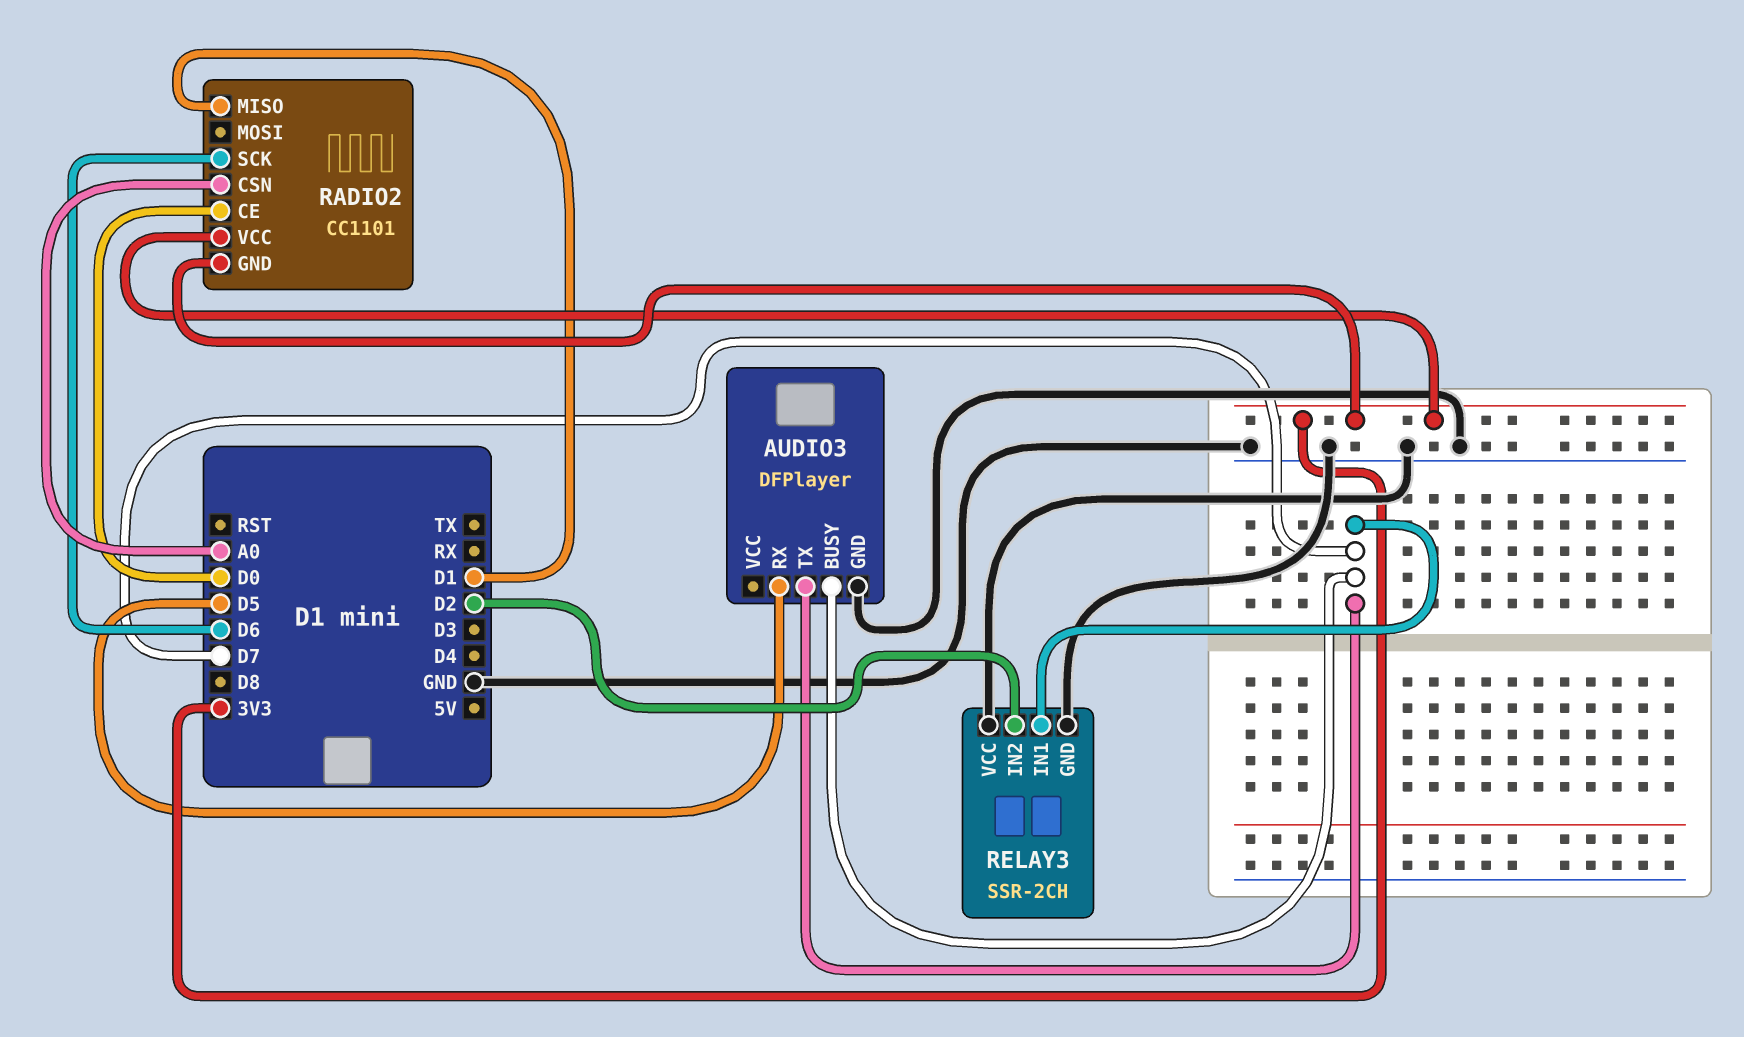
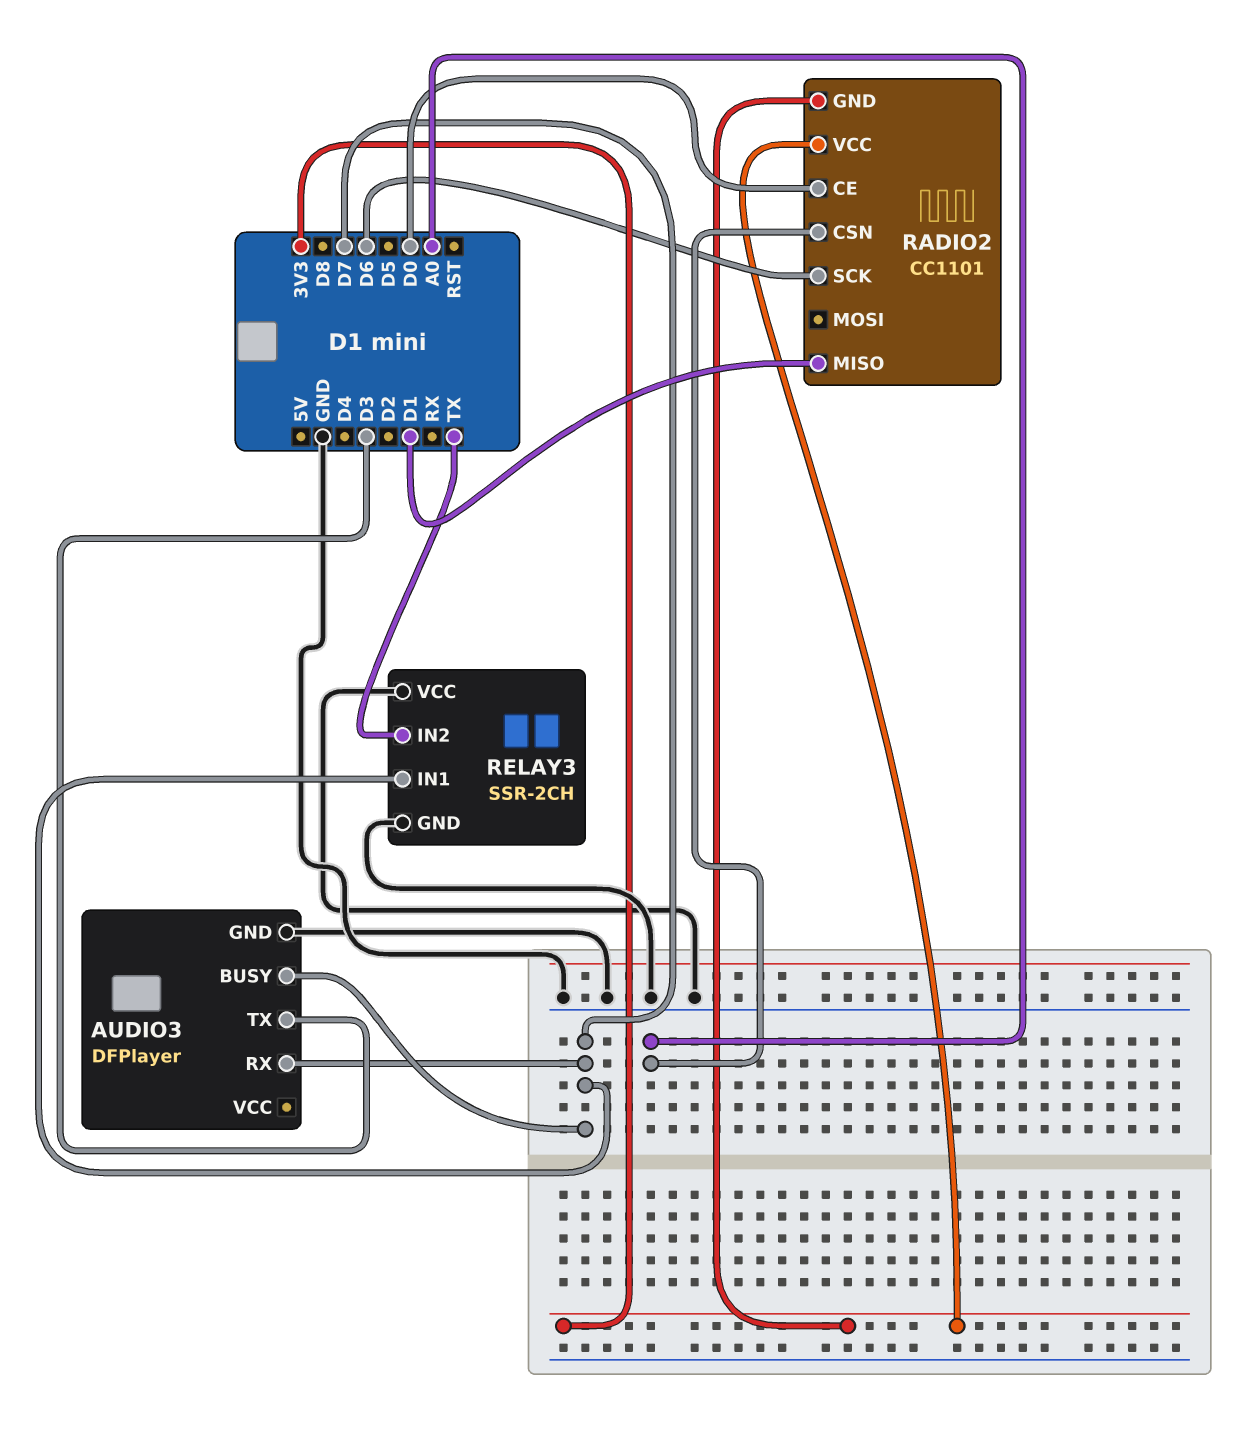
AUDIO3 pin RX: D5 -> D7
AUDIO3 pin TX: D7 -> D3
RELAY3 pin IN2: D2 -> TX

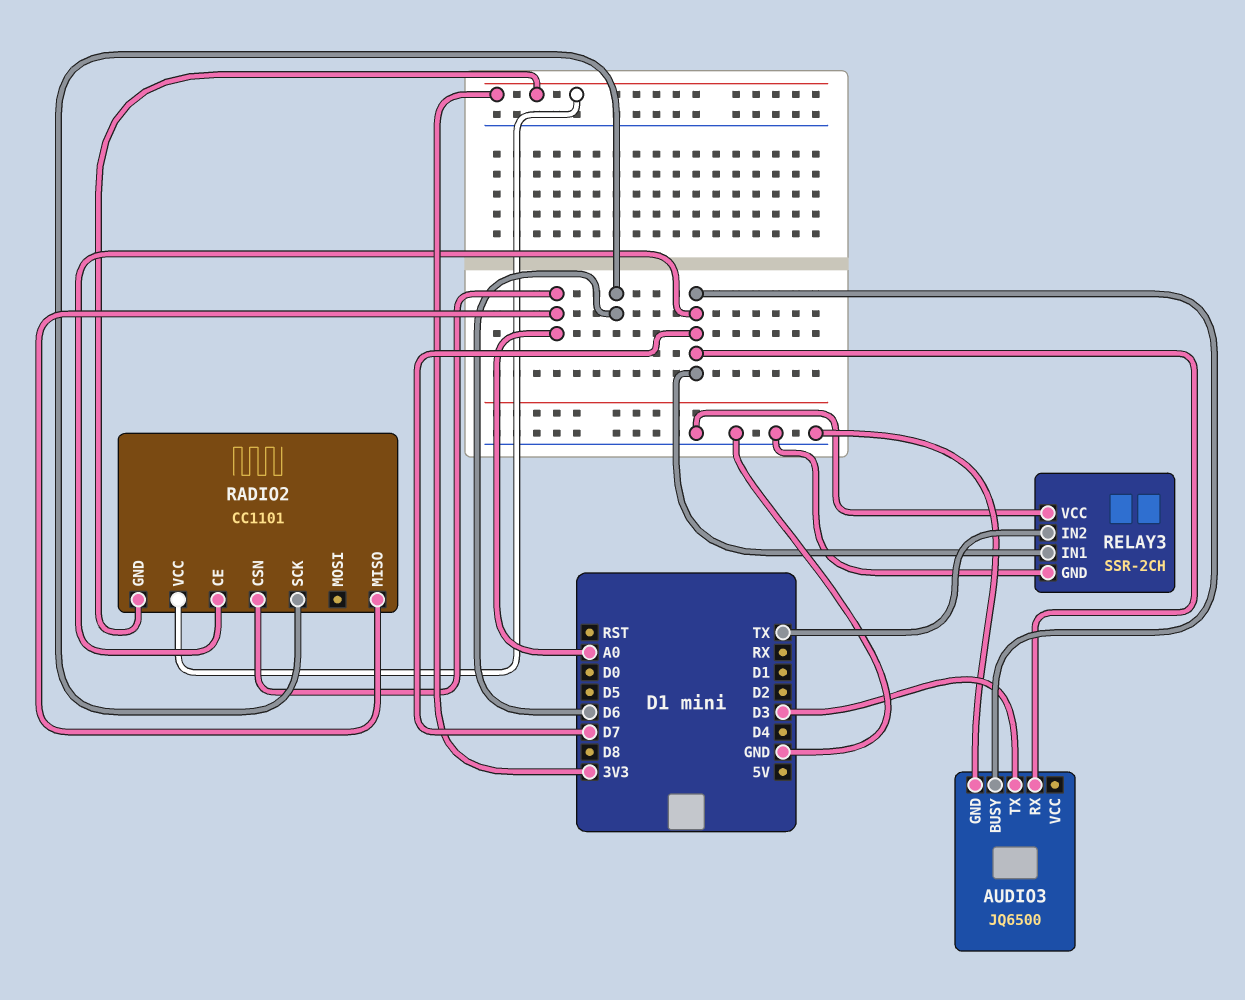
AUDIO3: DFPlayer -> JQ6500
RADIO2 pin CE: D0 -> D7
RADIO2 pin MISO: D1 -> A0

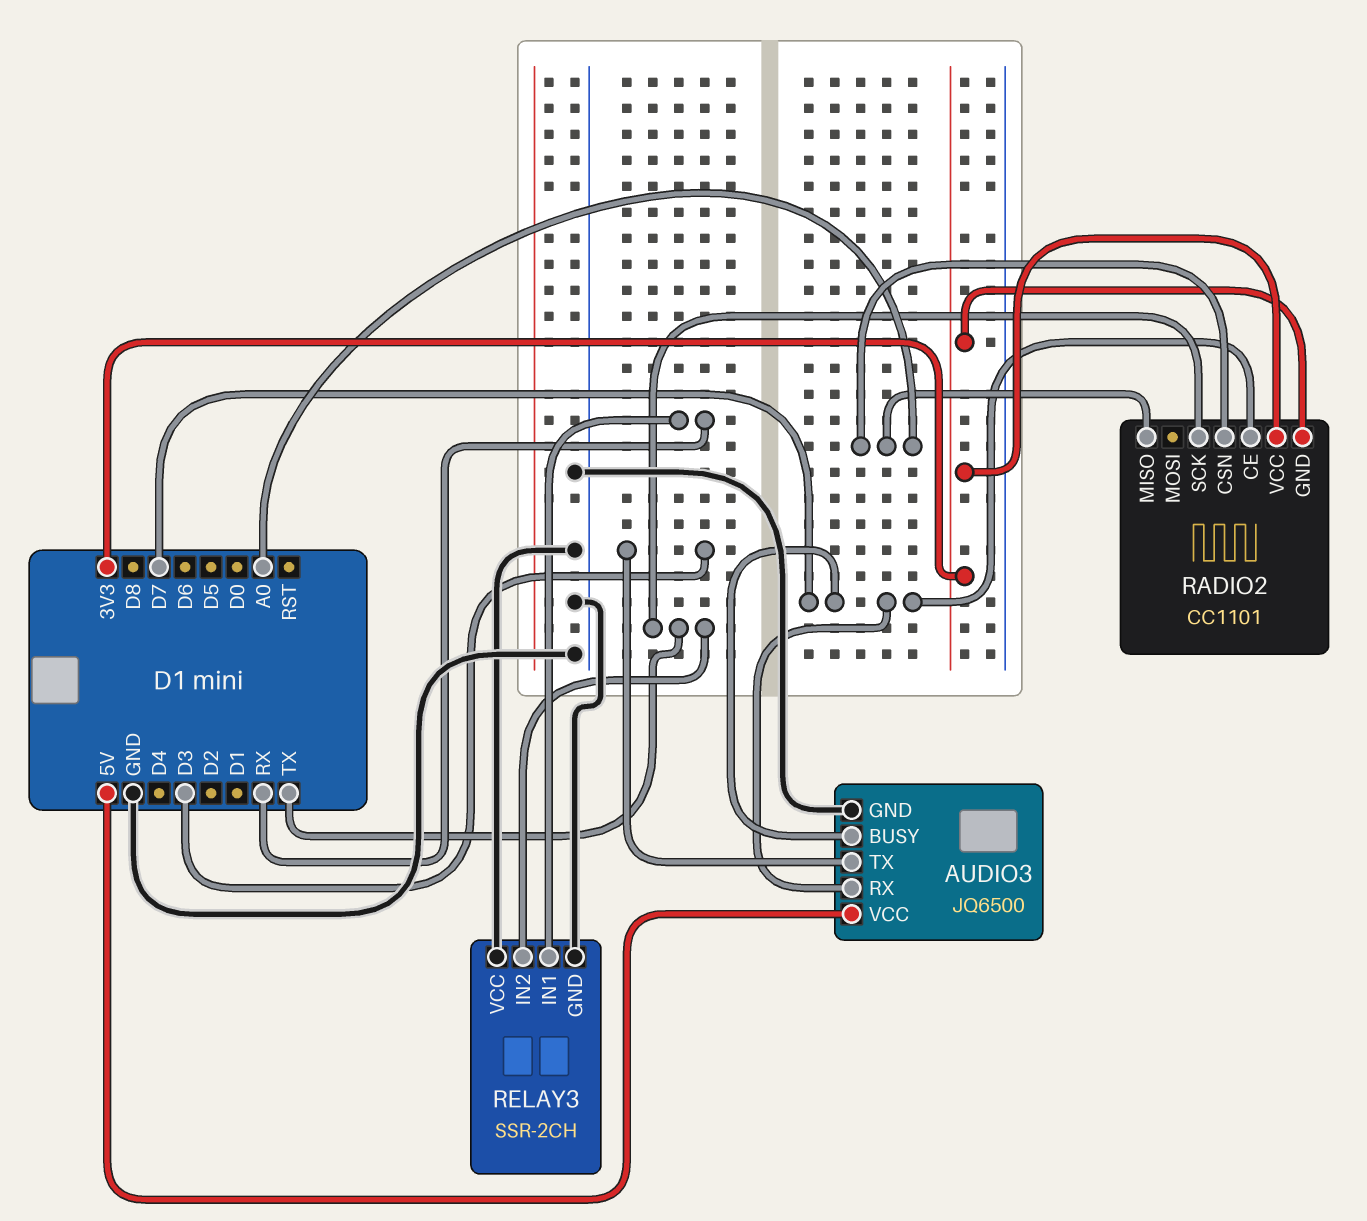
AUDIO3 pin VCC: none -> 5V
RADIO2 pin SCK: D6 -> TX
RELAY3 pin IN1: D7 -> RX

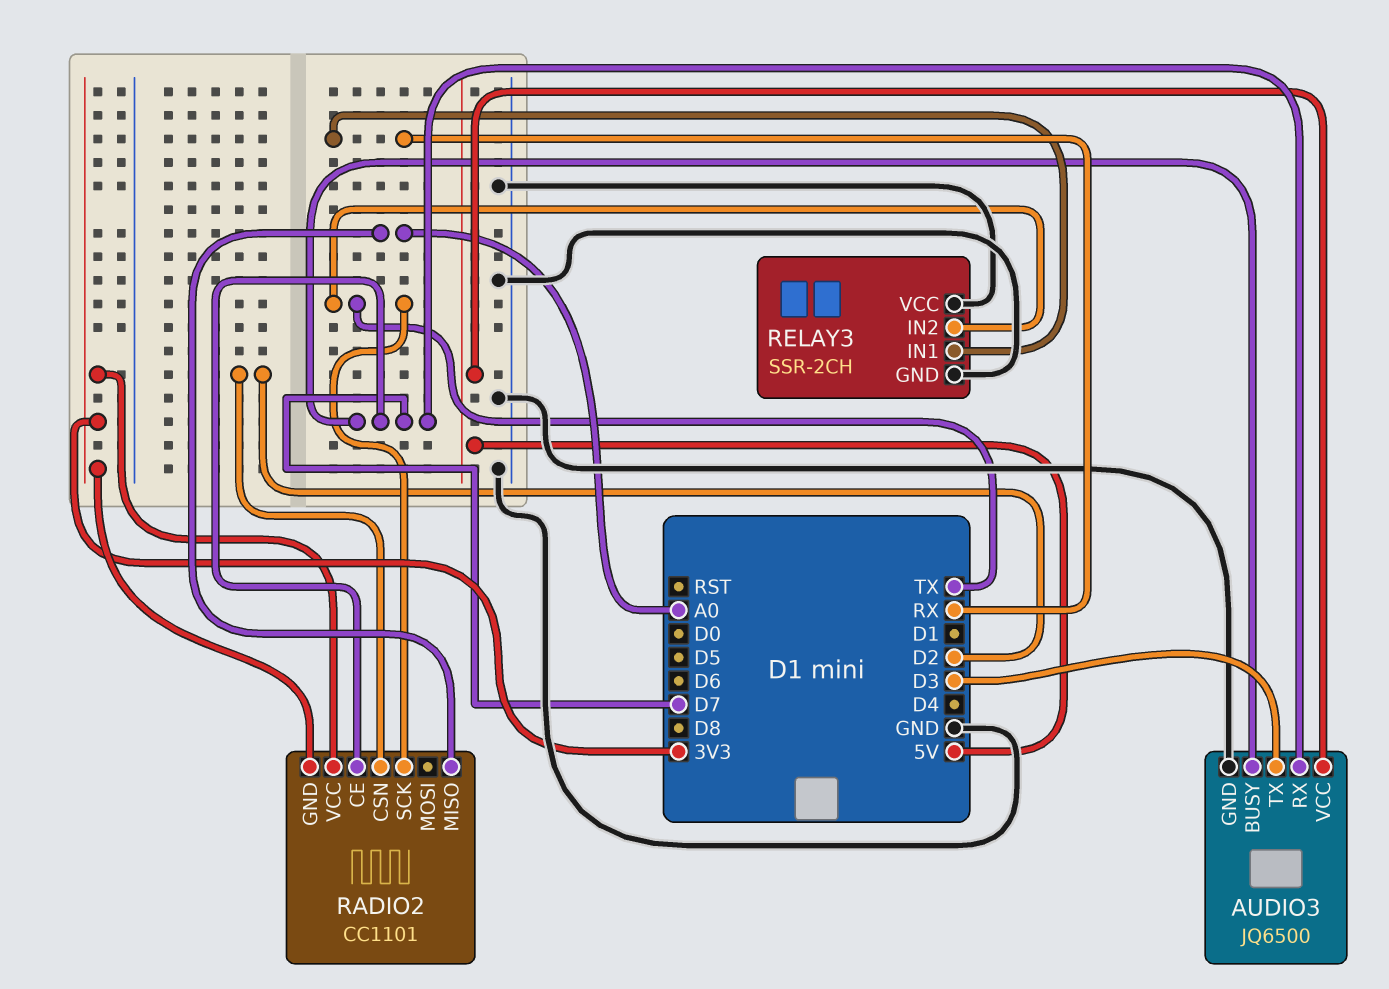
RADIO2 pin CSN: A0 -> D2

